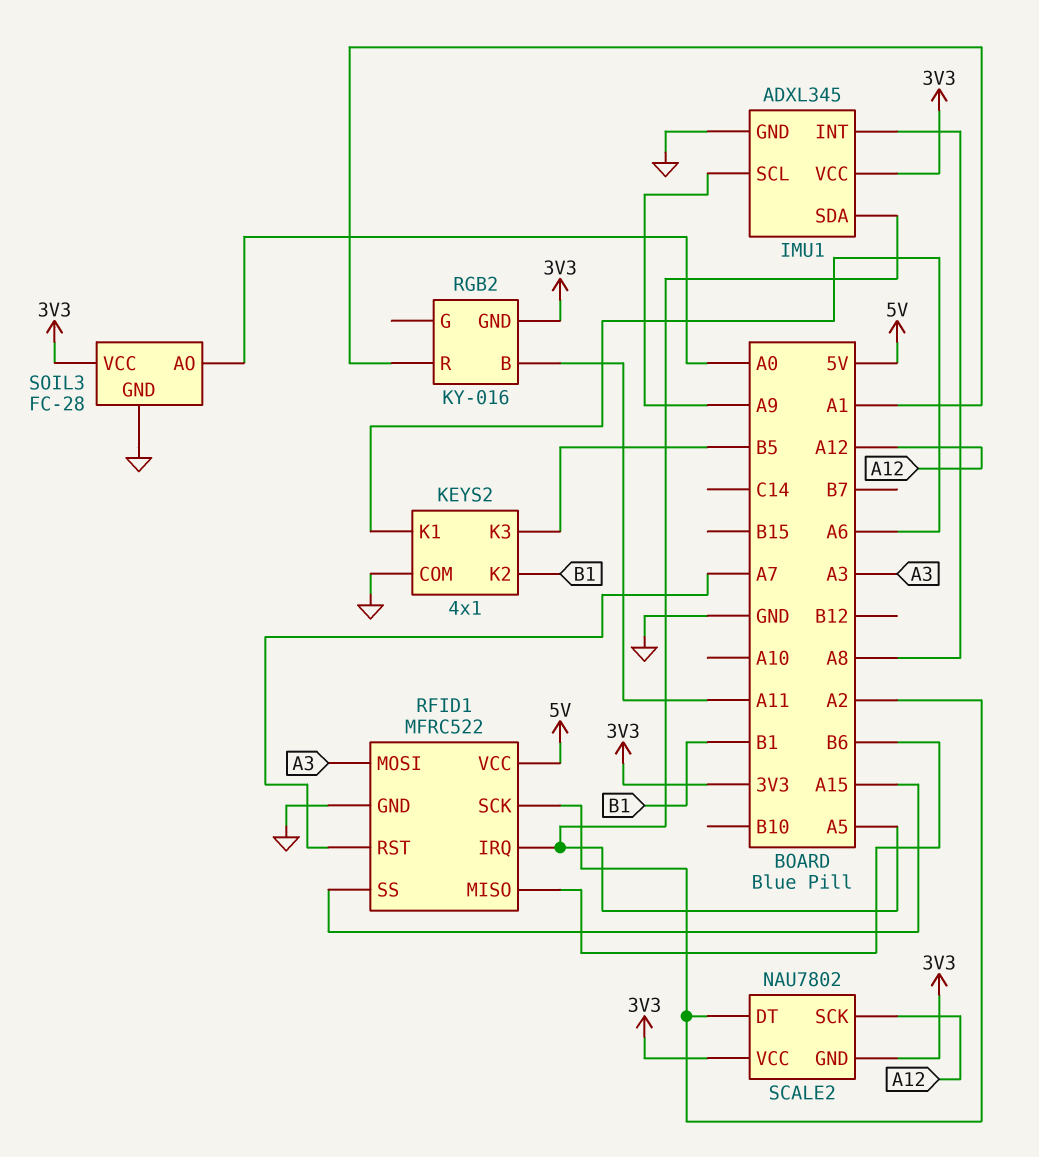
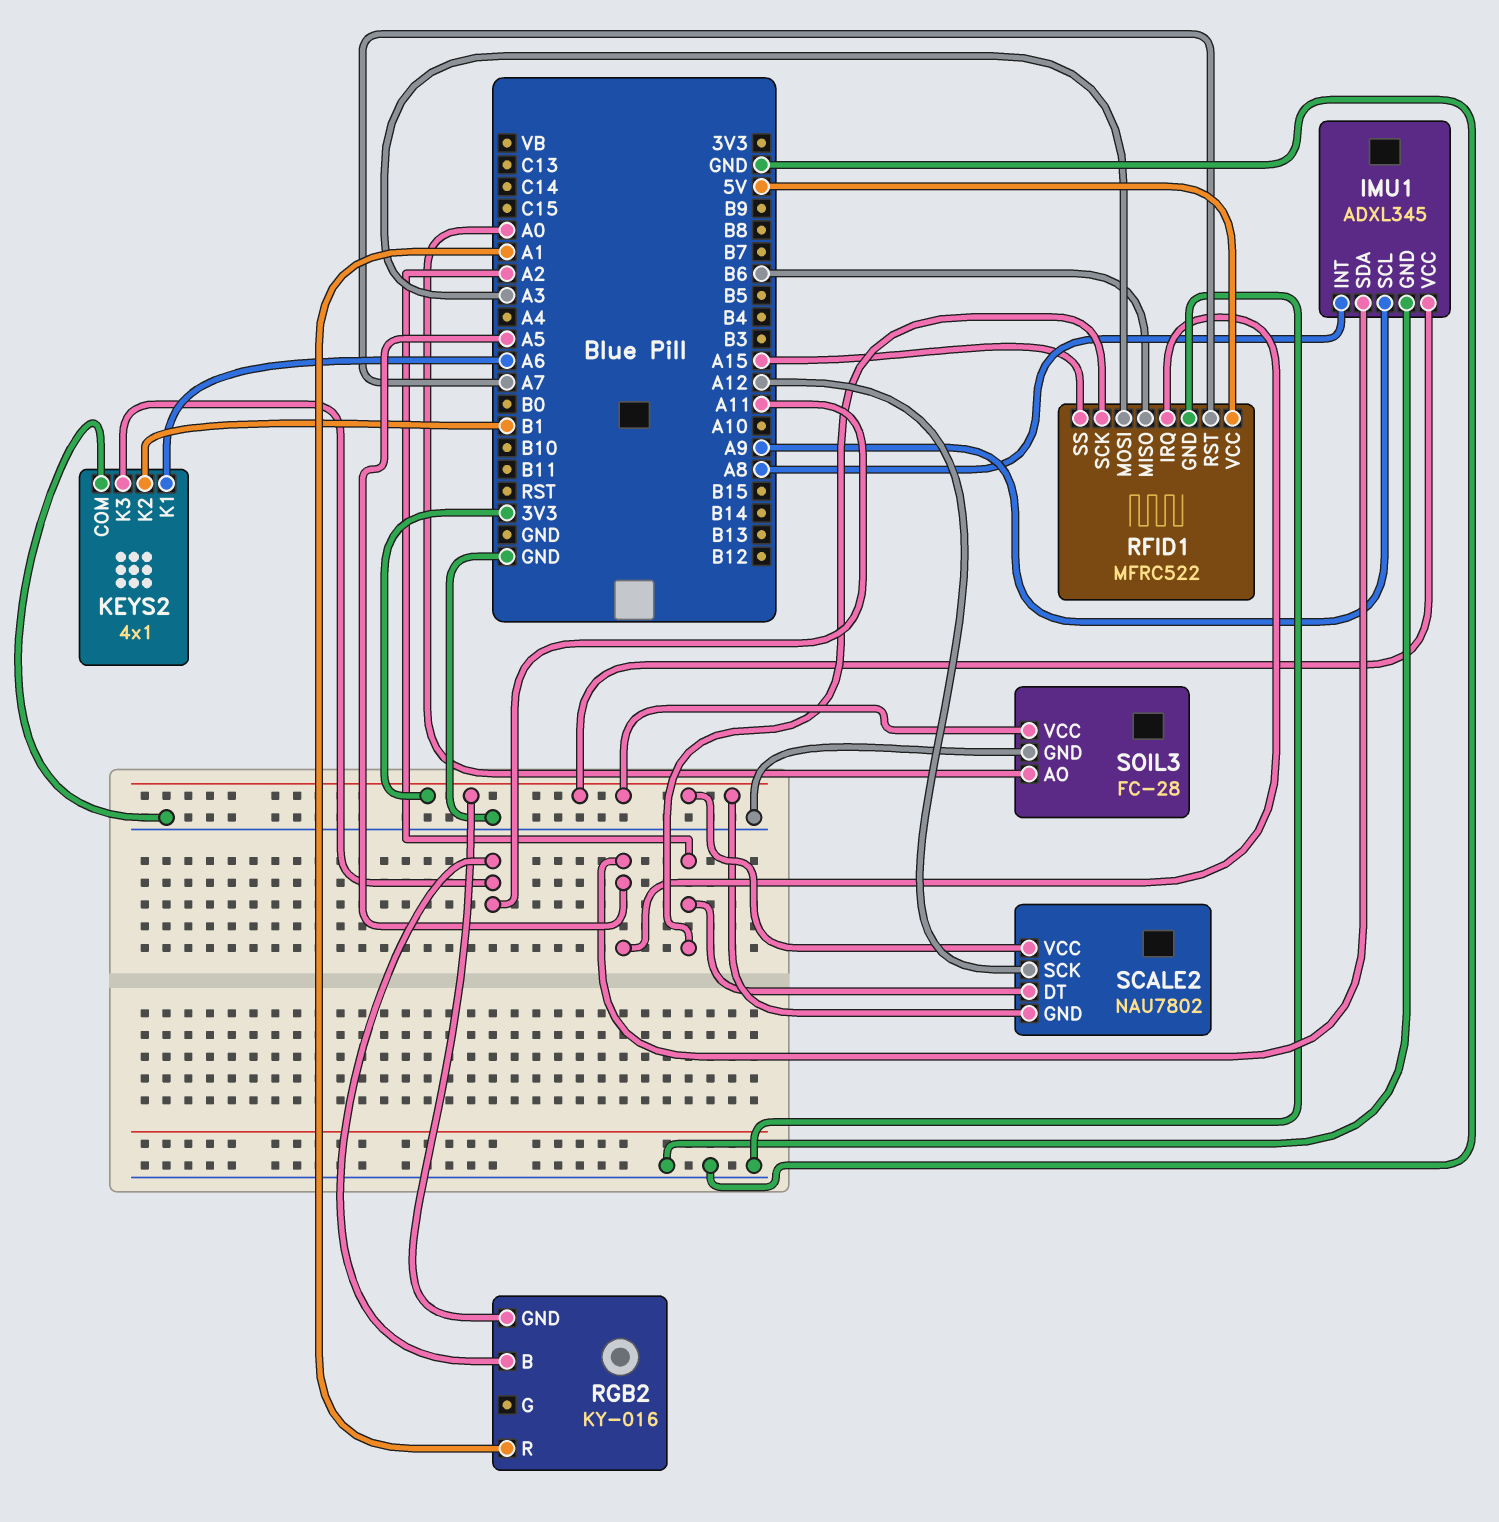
KEYS2 pin K3: B5 -> A11

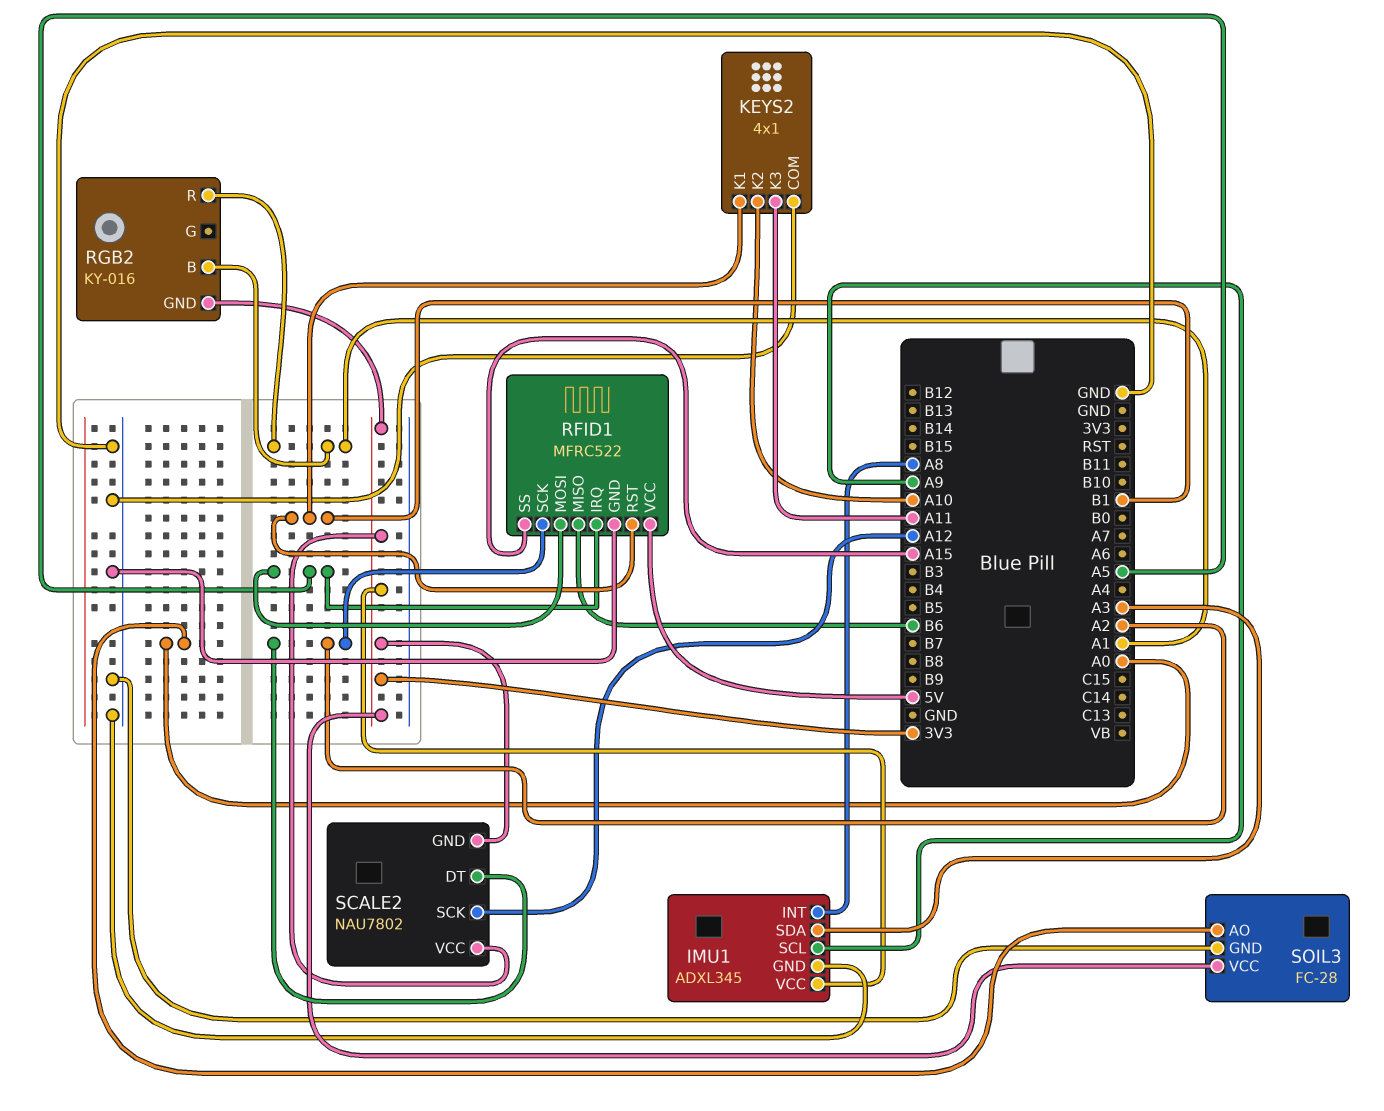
IMU1 pin SDA: A5 -> A3
KEYS2 pin K1: A6 -> B1
KEYS2 pin K2: B1 -> A10
RFID1 pin MOSI: A3 -> A5
RFID1 pin RST: A7 -> B1
RGB2 pin B: A11 -> A1

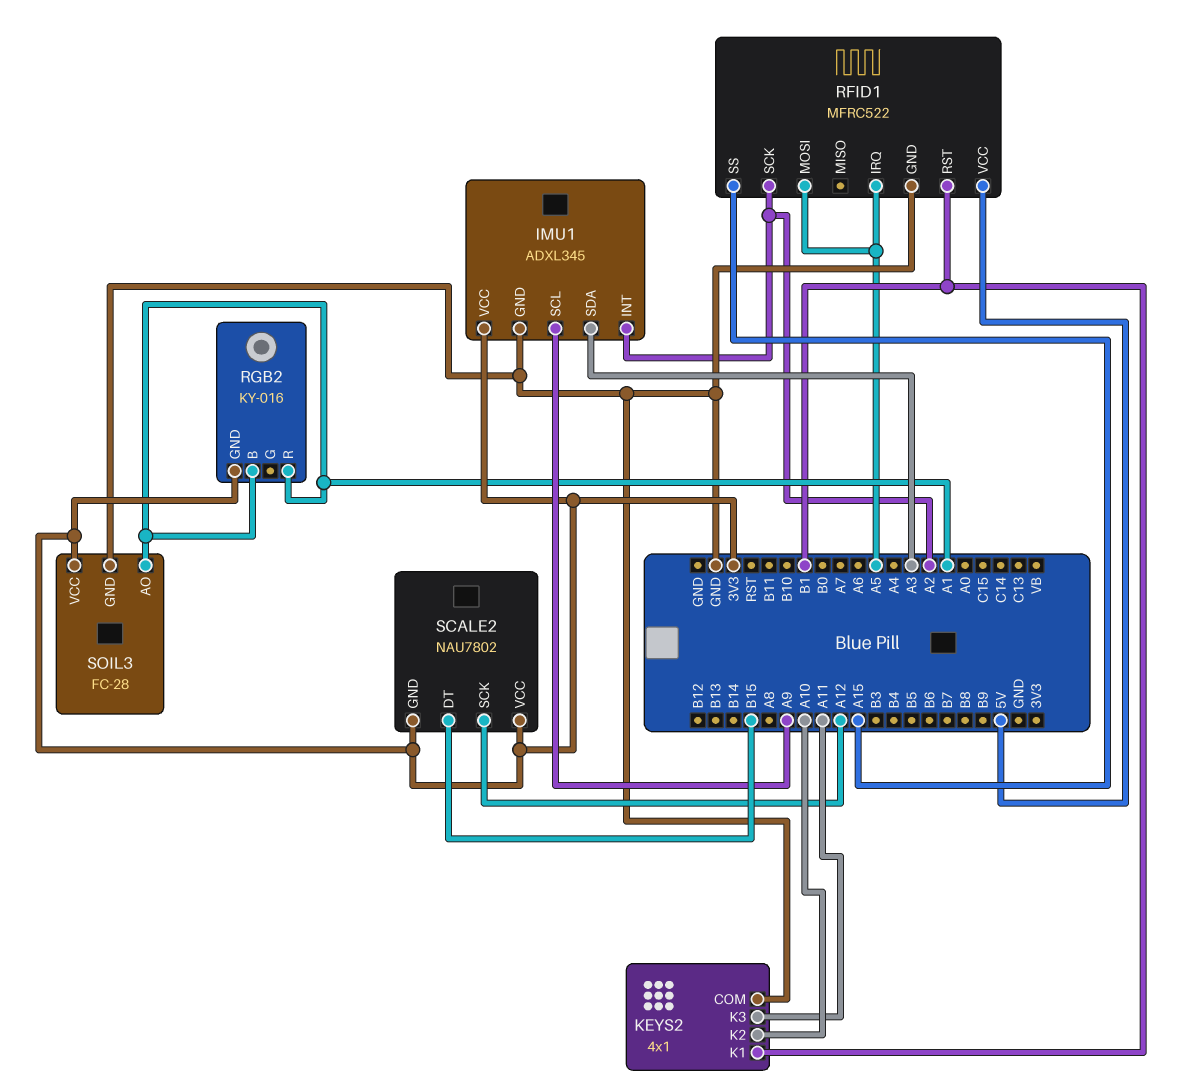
IMU1 pin INT: A8 -> A2
RFID1 pin MISO: B6 -> none
SCALE2 pin DT: A2 -> B15
SOIL3 pin AO: A0 -> A1

